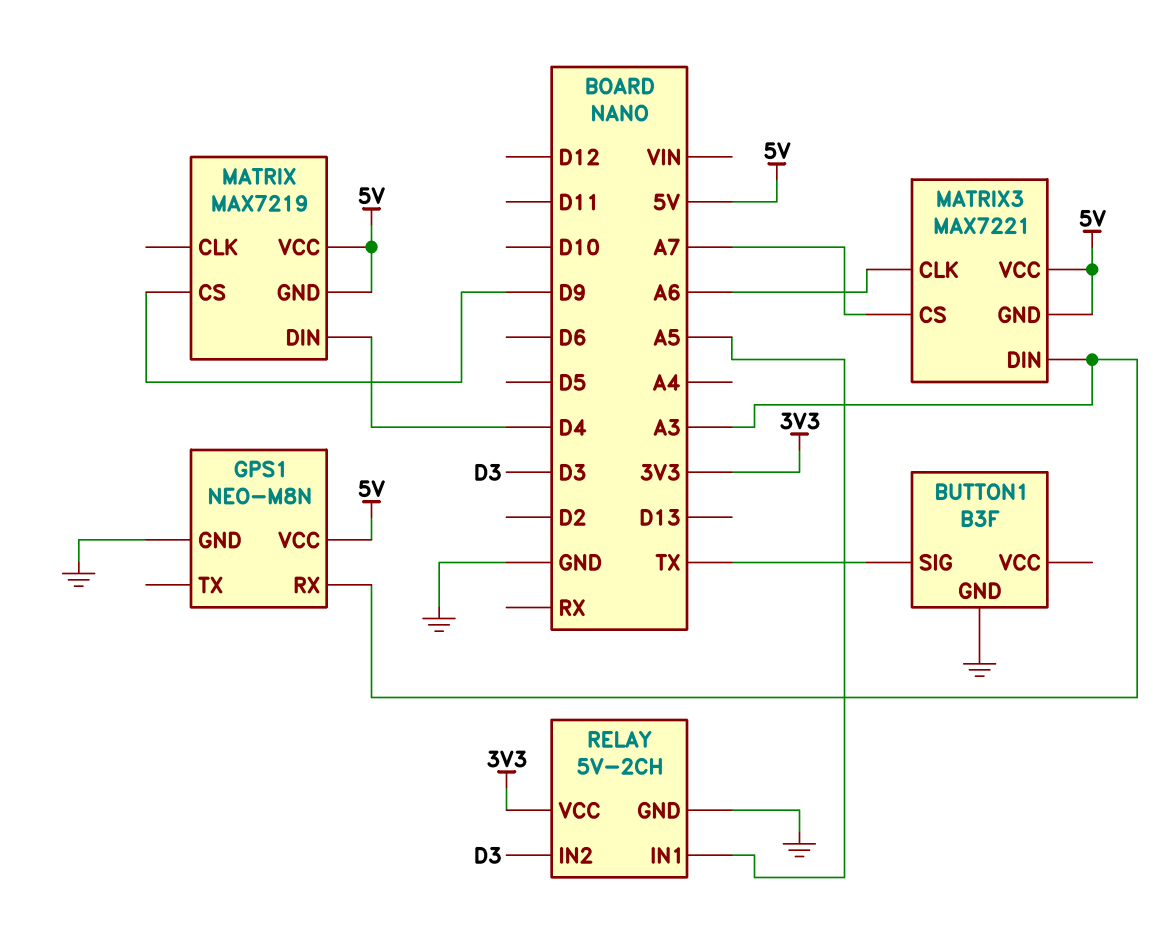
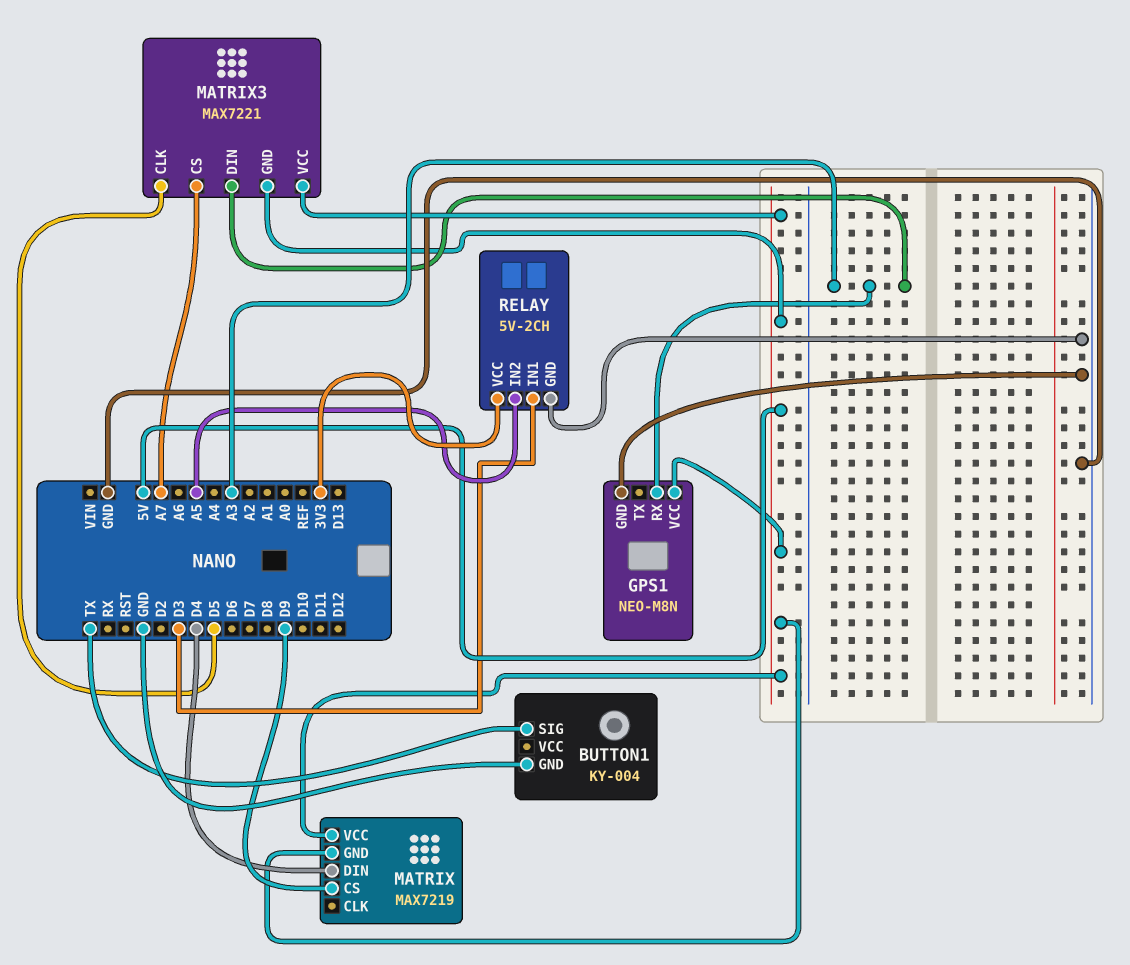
BUTTON1: B3F -> KY-004
MATRIX3 pin CLK: A6 -> D5
RELAY pin IN1: A5 -> D3
RELAY pin IN2: D3 -> A5

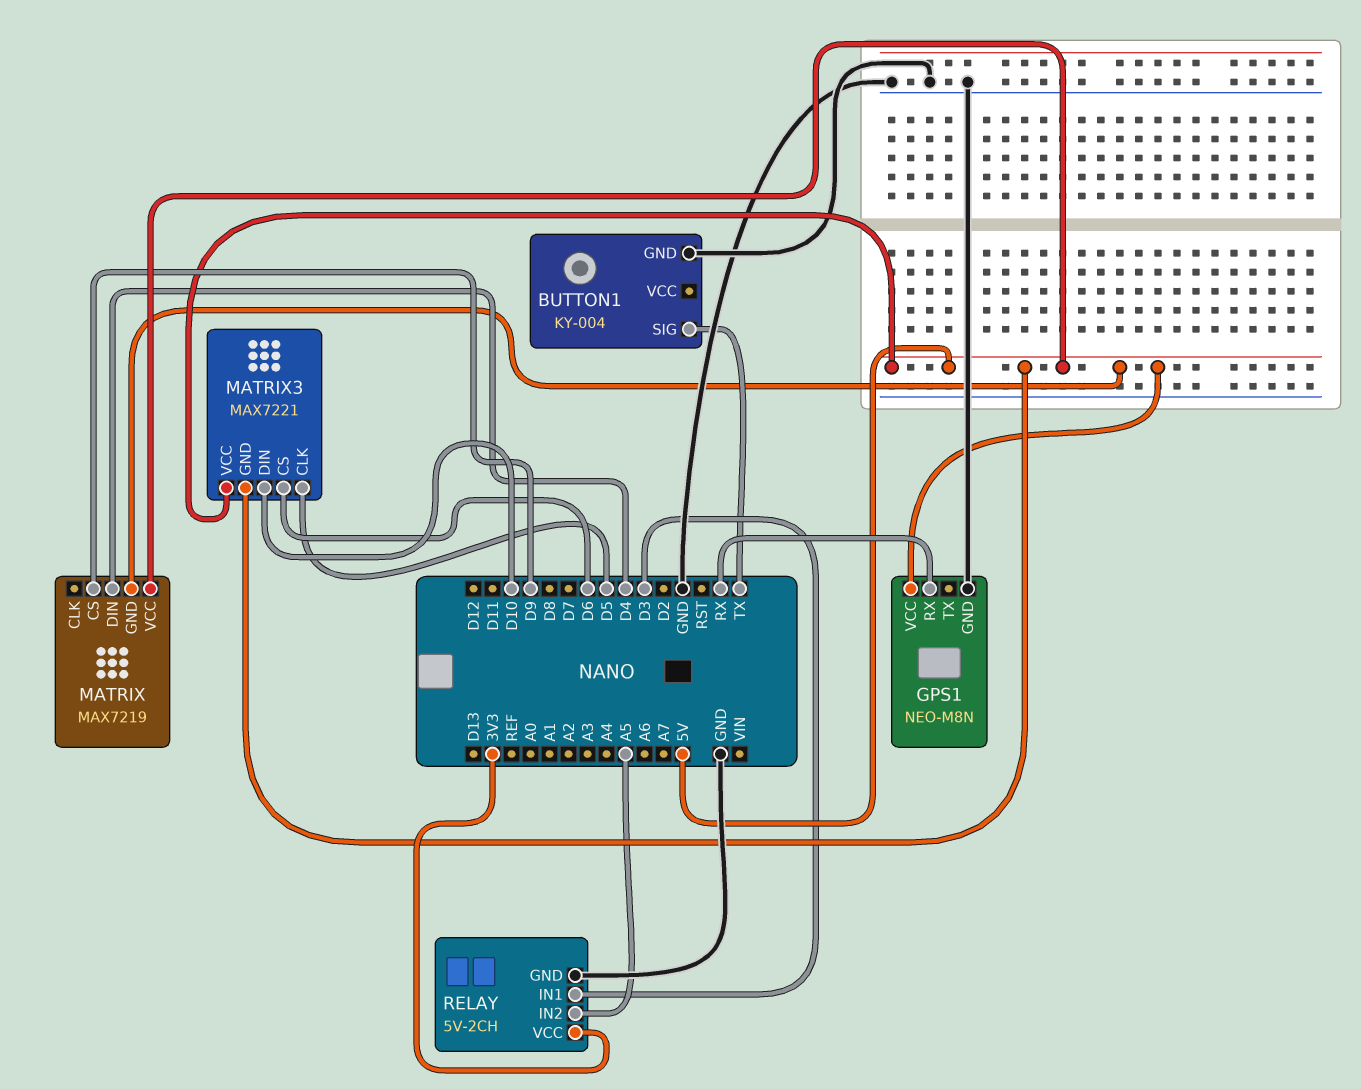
GPS1 pin RX: A3 -> RX
MATRIX3 pin CS: A7 -> D6
MATRIX3 pin DIN: A3 -> D10

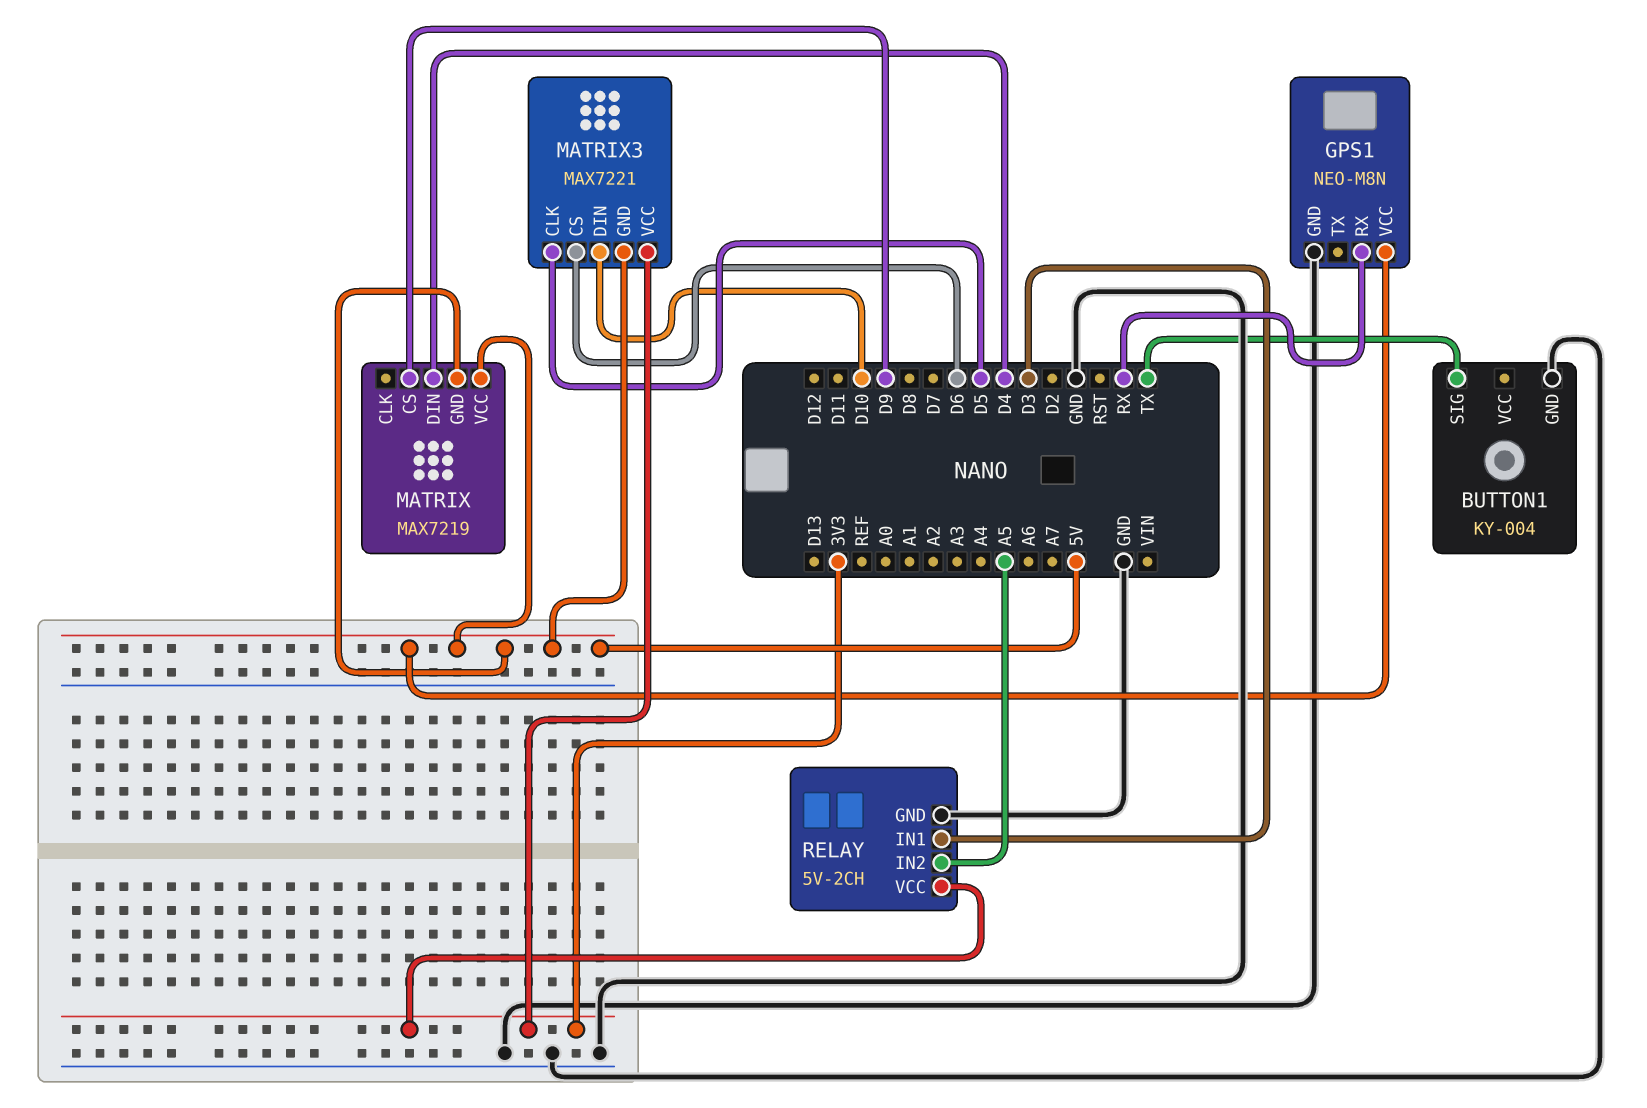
MATRIX3 pin VCC: 5V -> 3V3

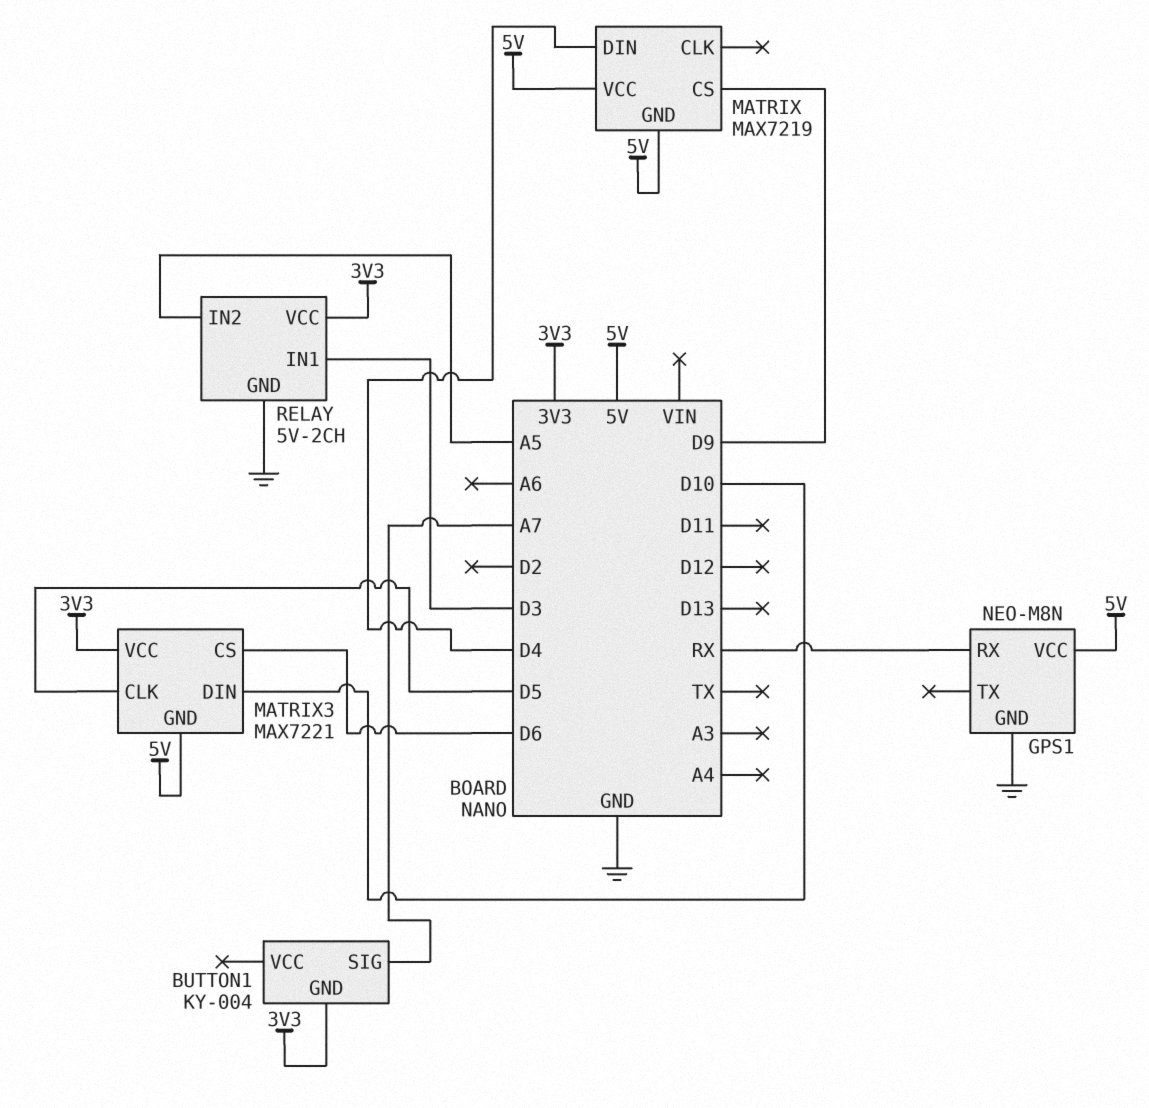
BUTTON1 pin GND: GND -> 3V3
BUTTON1 pin SIG: TX -> A7

